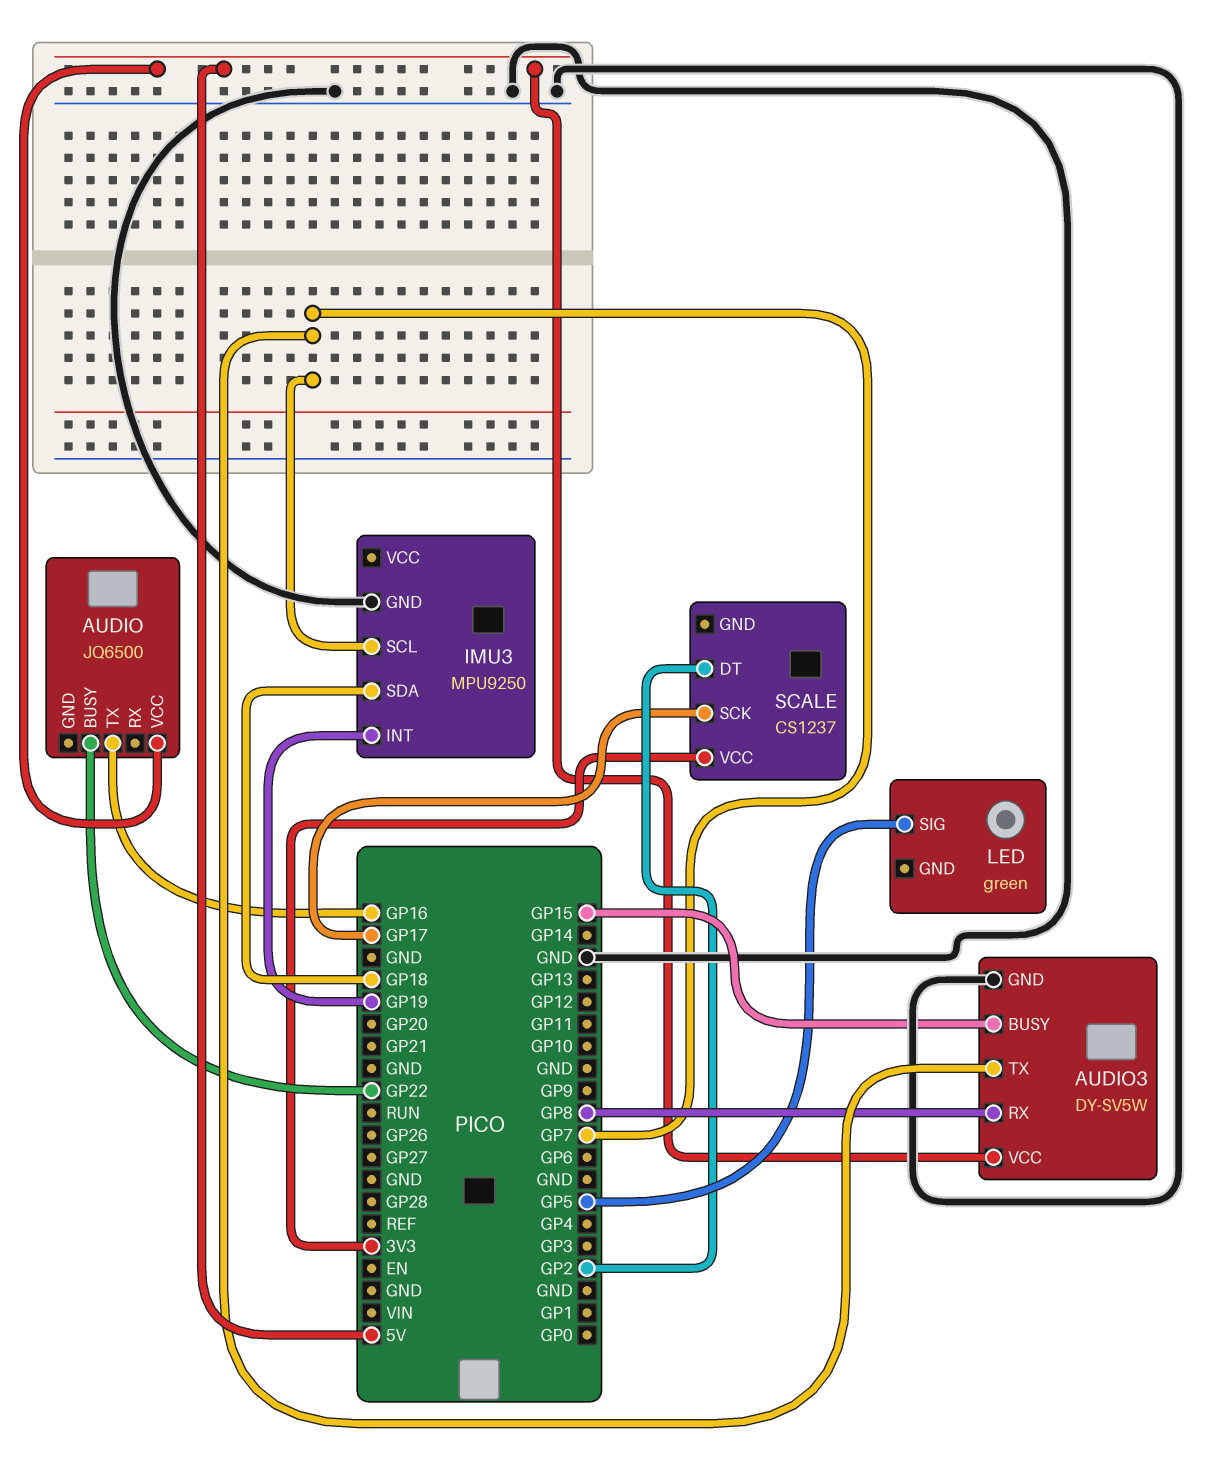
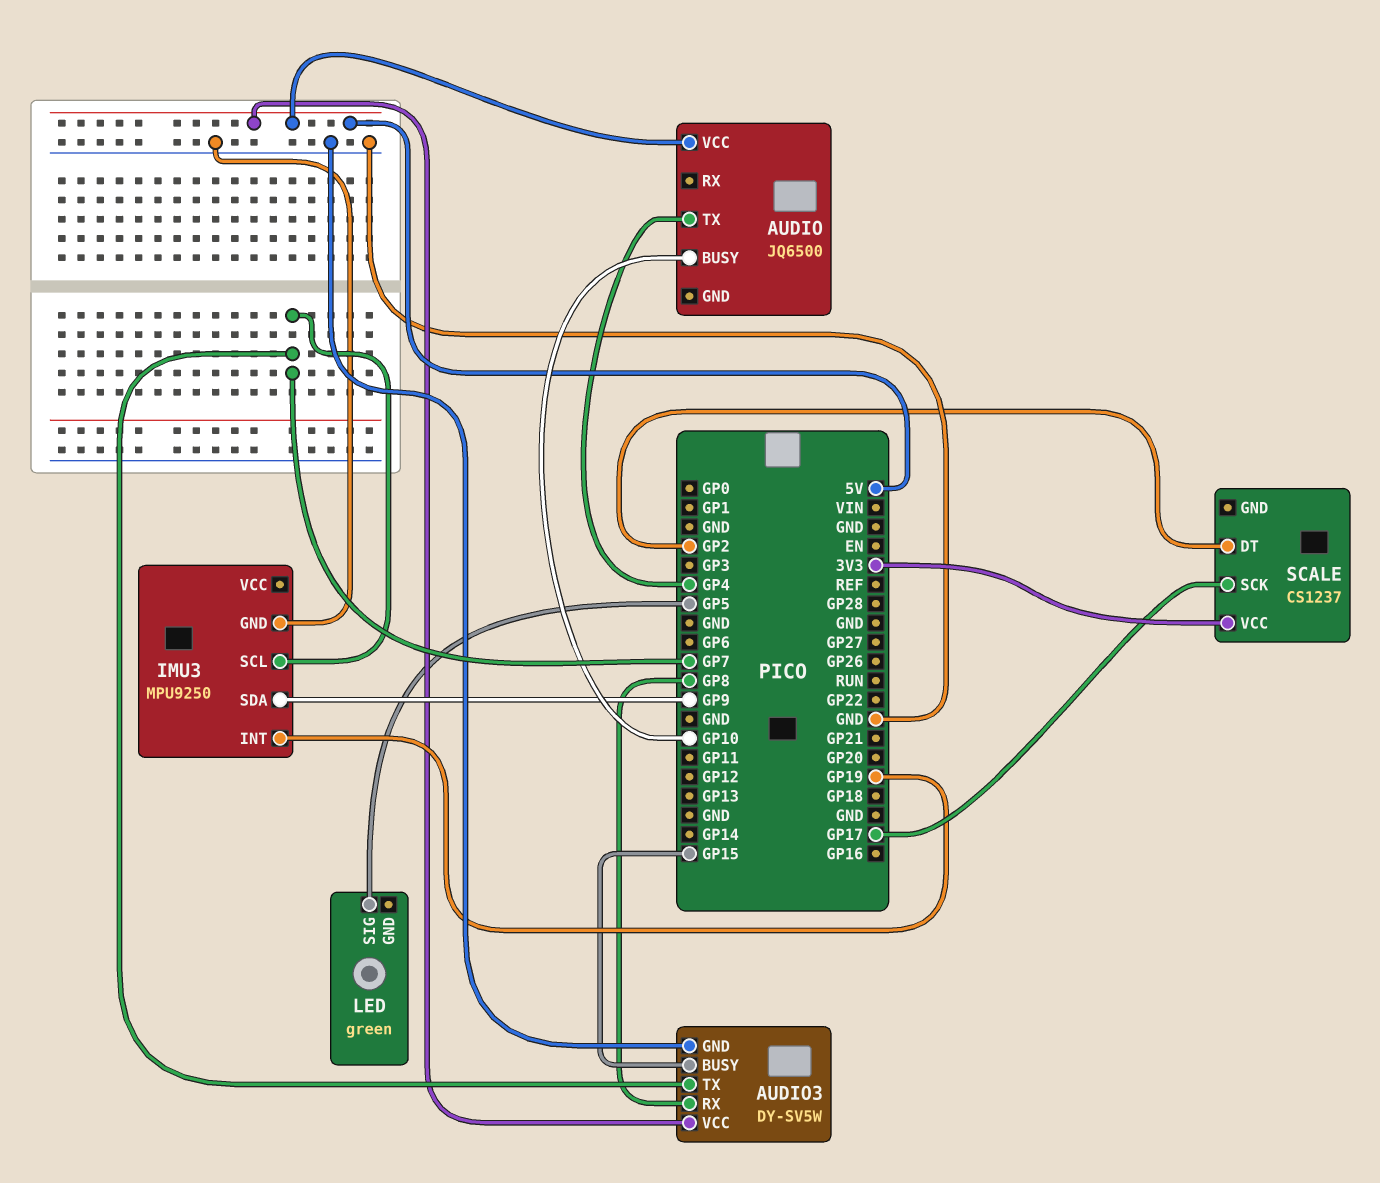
AUDIO pin BUSY: GP22 -> GP10
AUDIO pin TX: GP16 -> GP4
IMU3 pin SDA: GP18 -> GP9

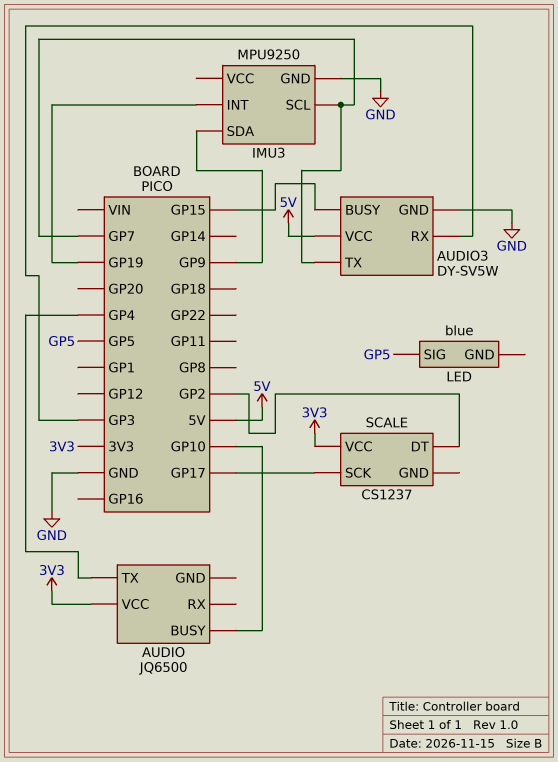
AUDIO pin VCC: 5V -> 3V3
AUDIO3 pin RX: GP8 -> GP3
LED: green -> blue

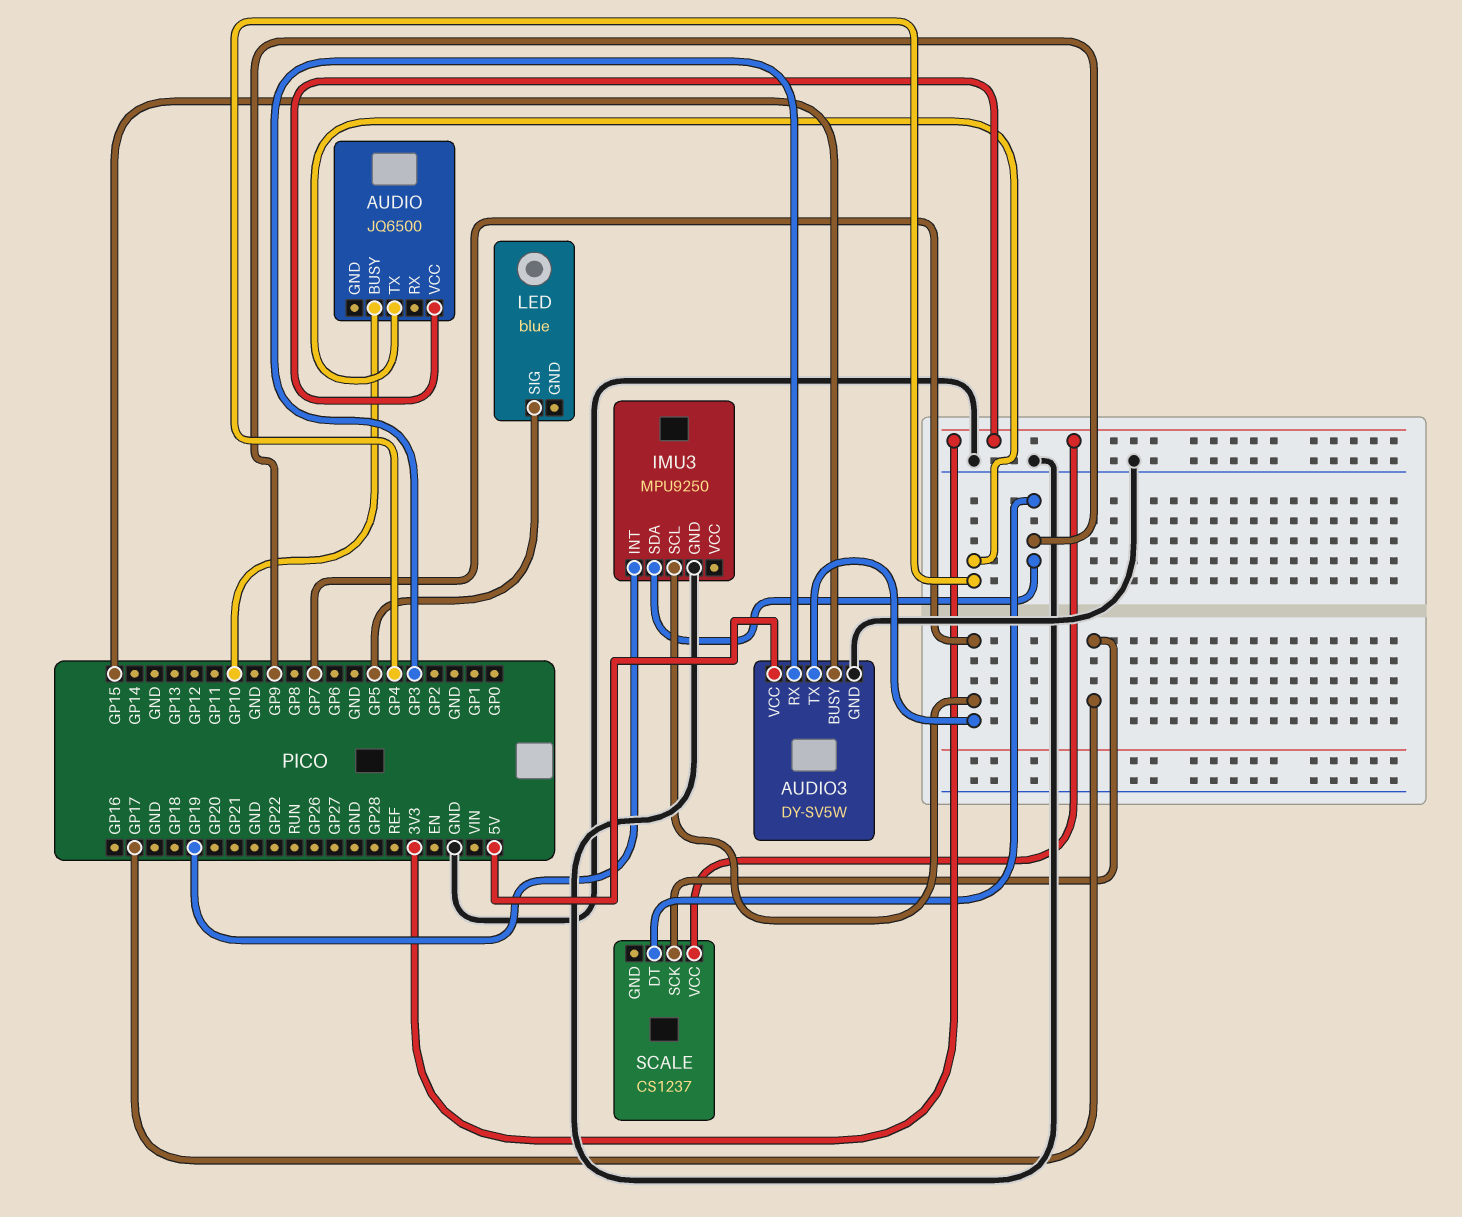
SCALE pin DT: GP2 -> GP9

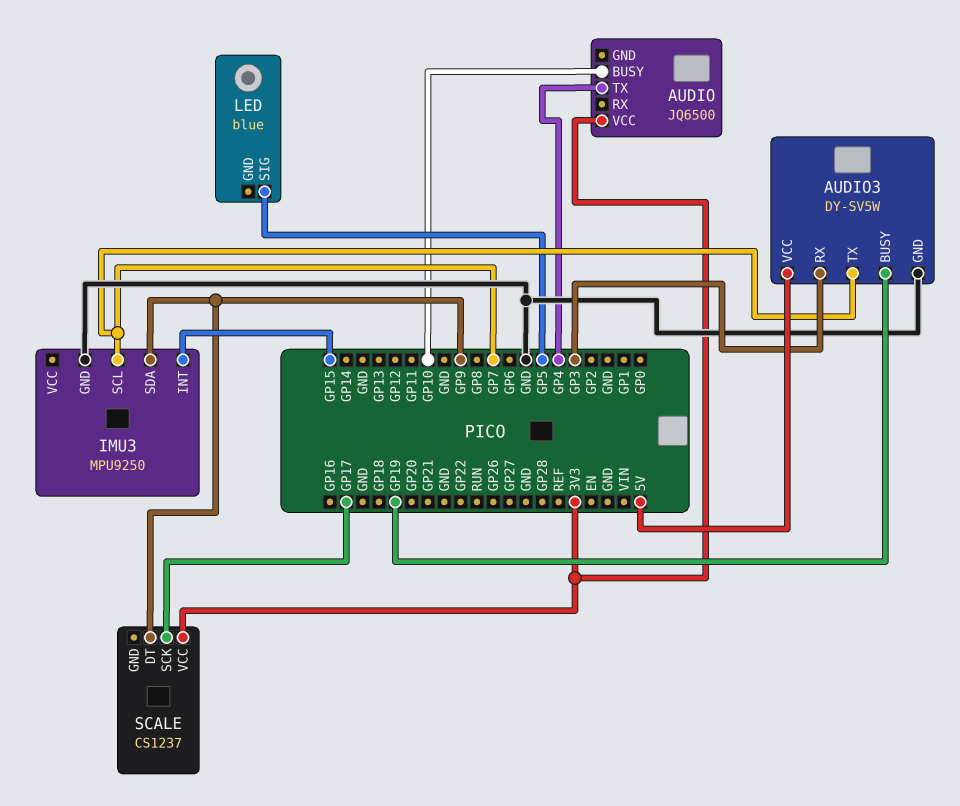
AUDIO3 pin BUSY: GP15 -> GP19
IMU3 pin INT: GP19 -> GP15

